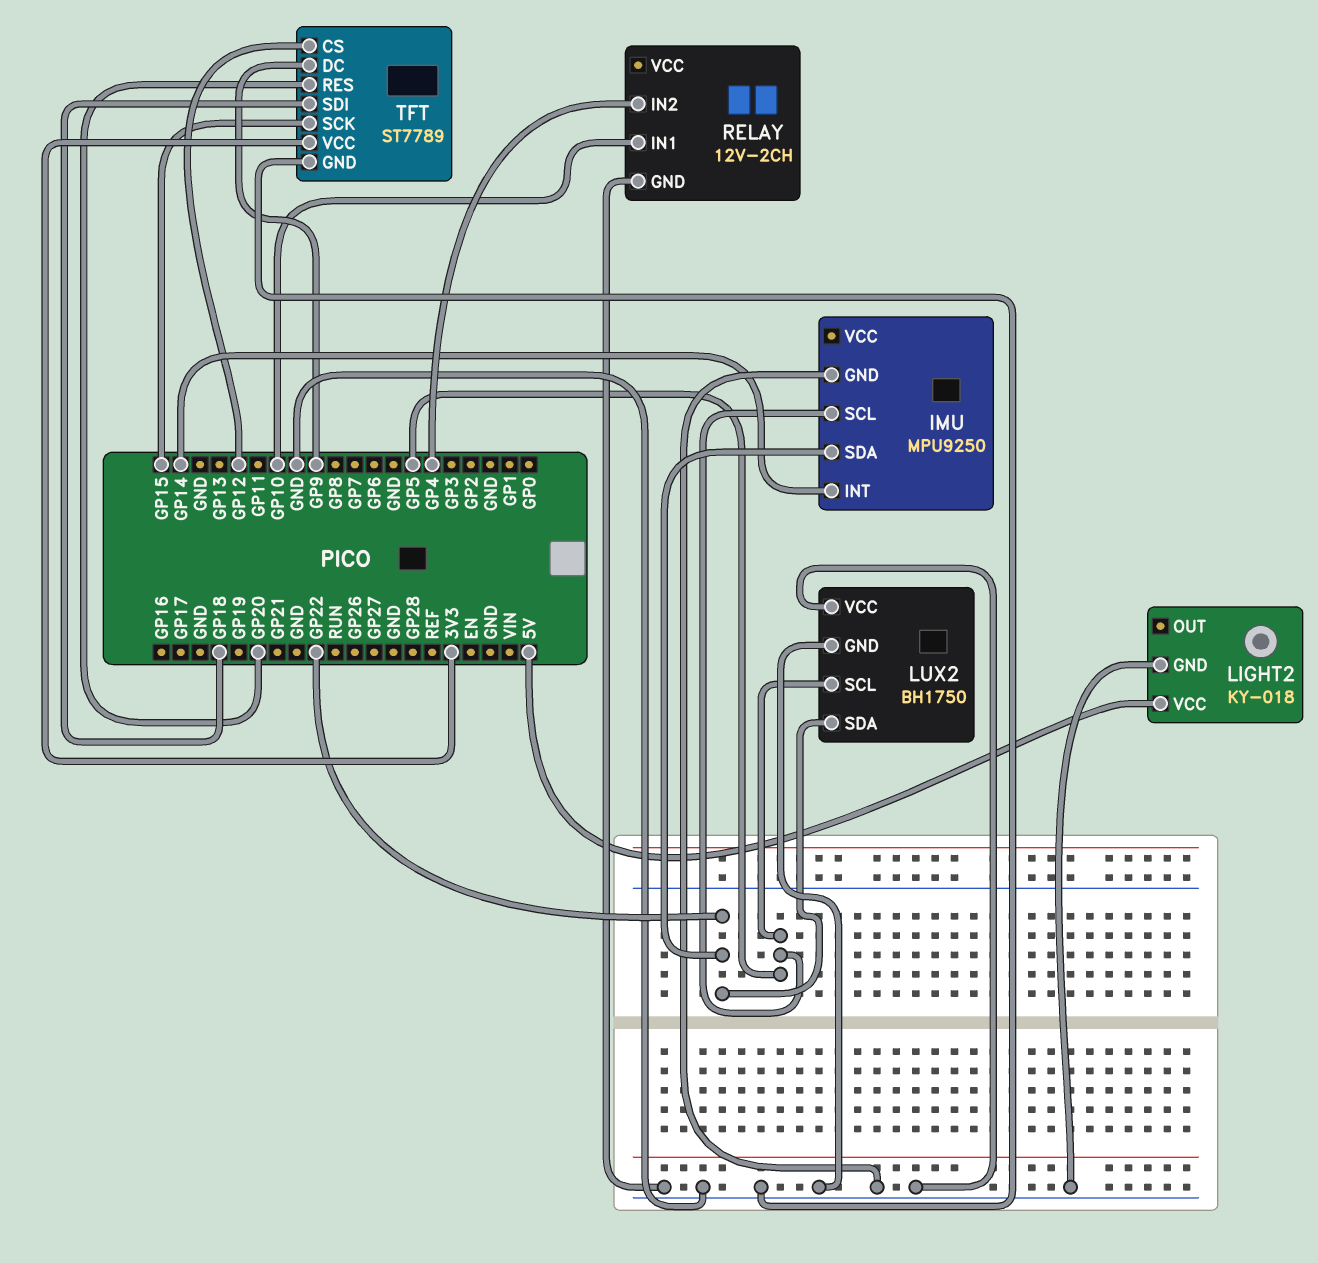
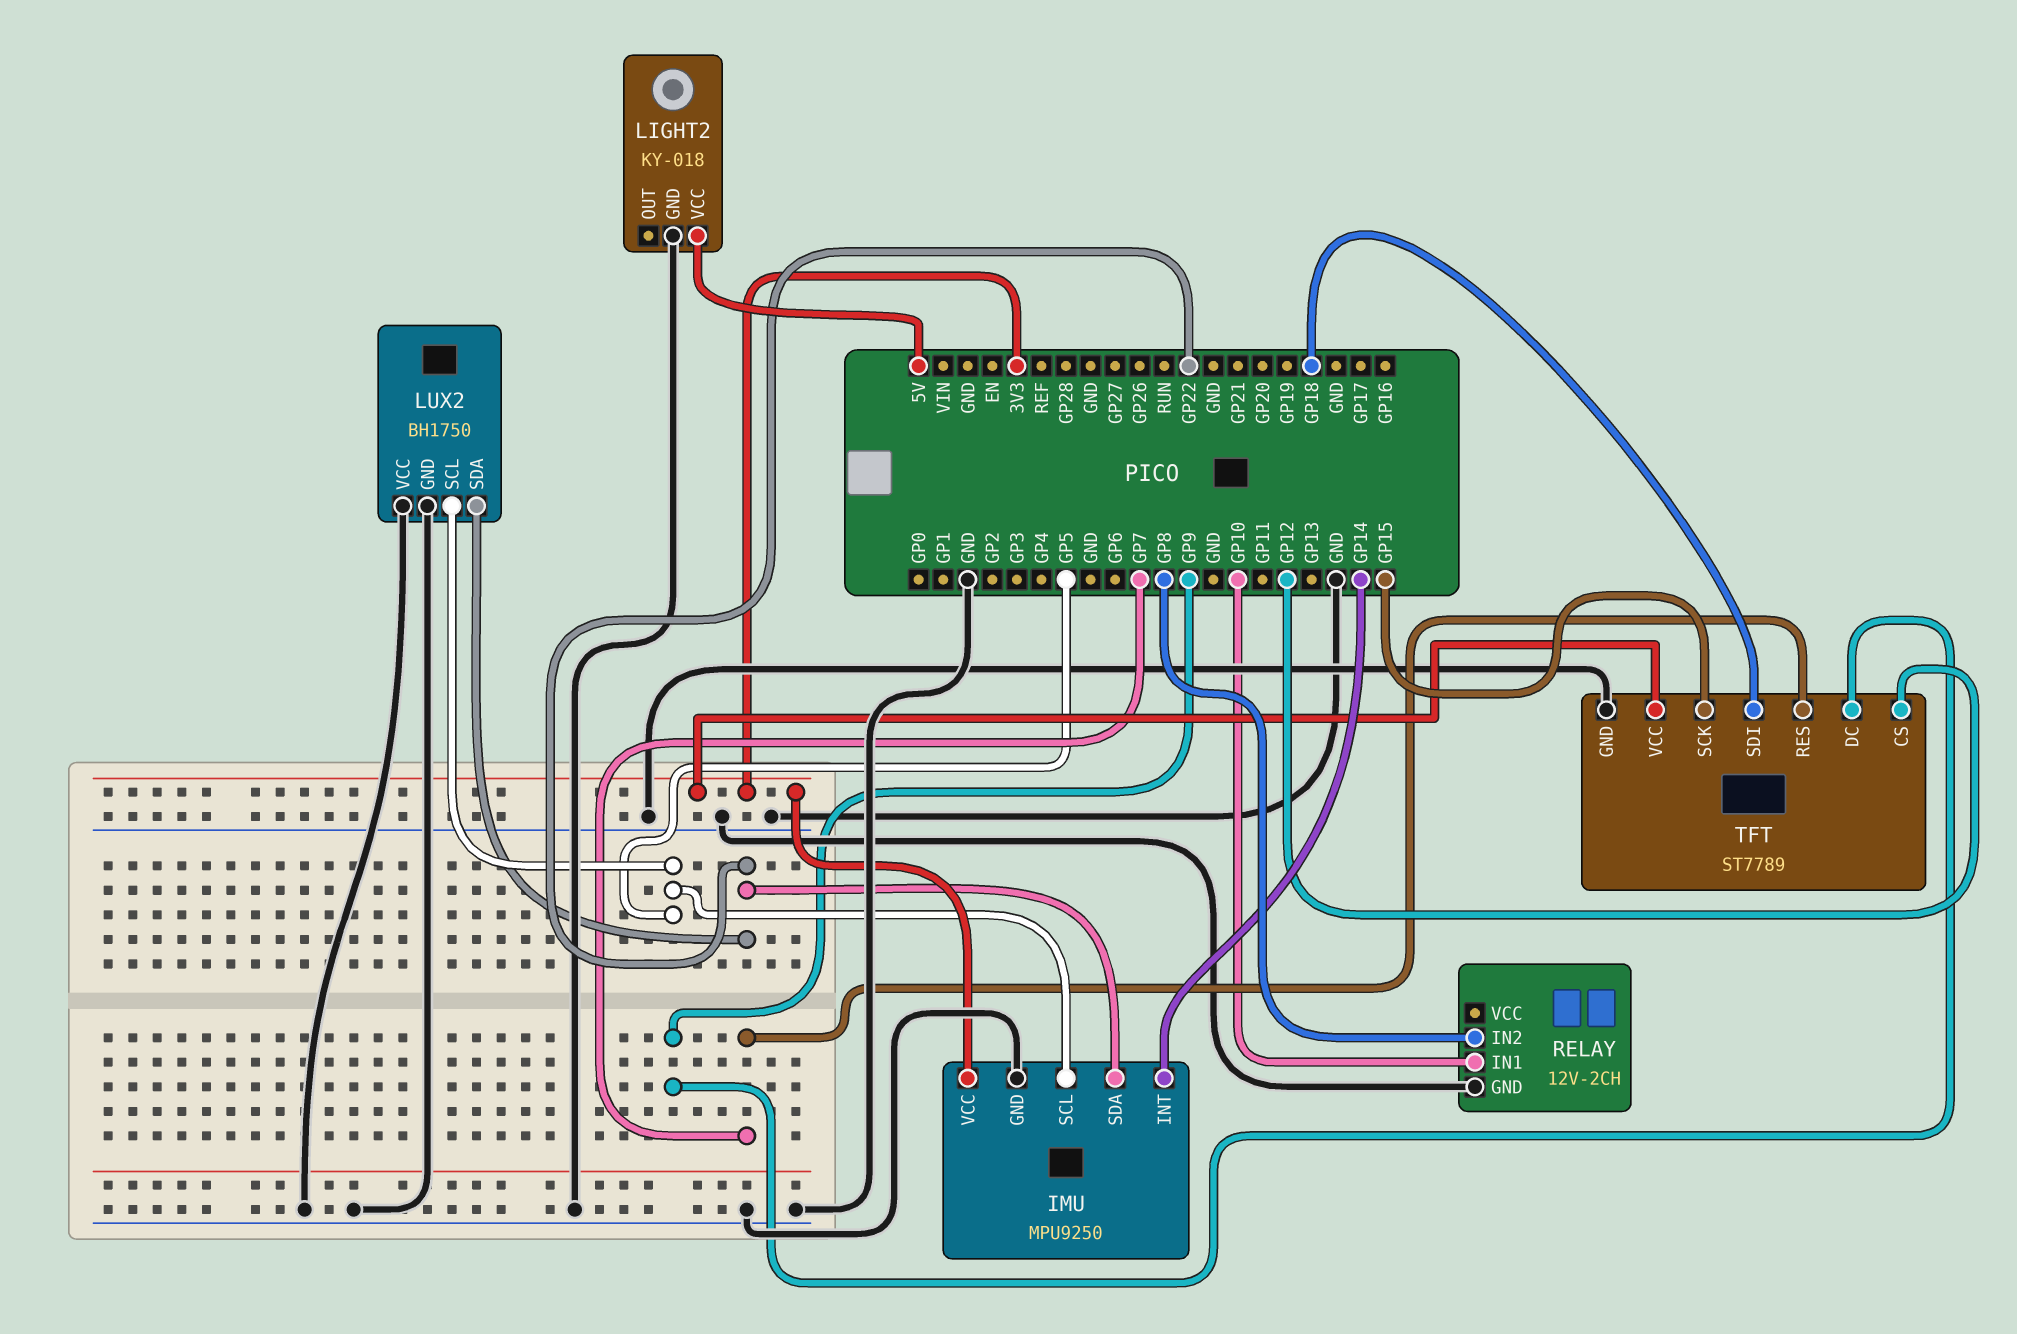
IMU pin VCC: none -> 3V3
RELAY pin IN2: GP4 -> GP8
TFT pin RES: GP20 -> GP7

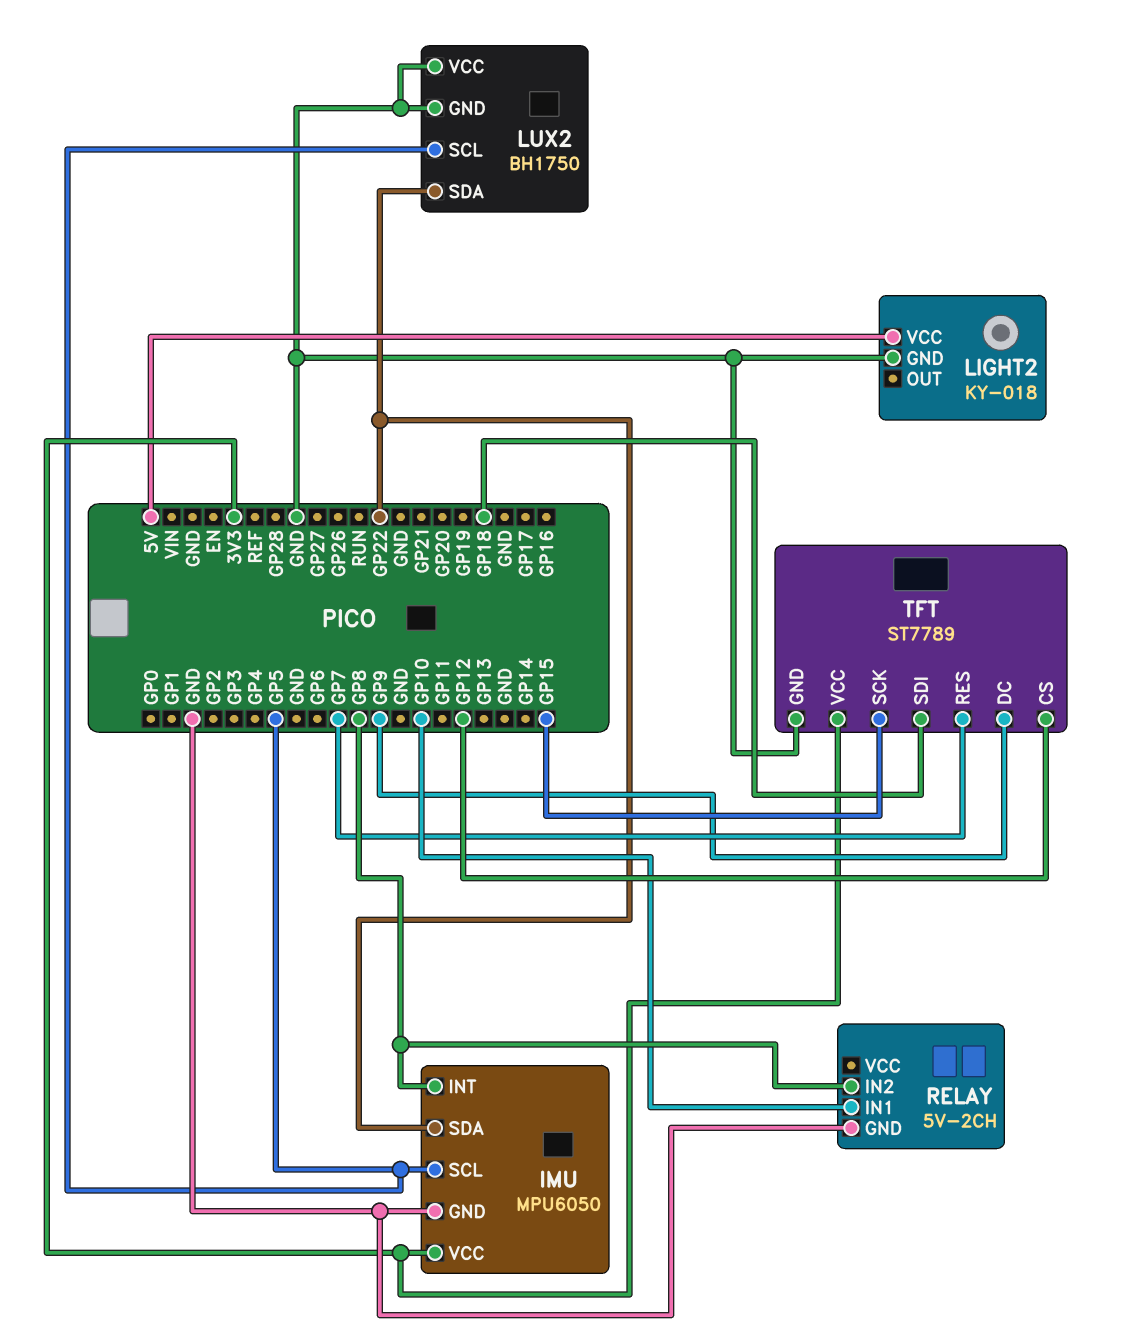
IMU: MPU9250 -> MPU6050
IMU pin INT: GP14 -> GP8
RELAY: 12V-2CH -> 5V-2CH

